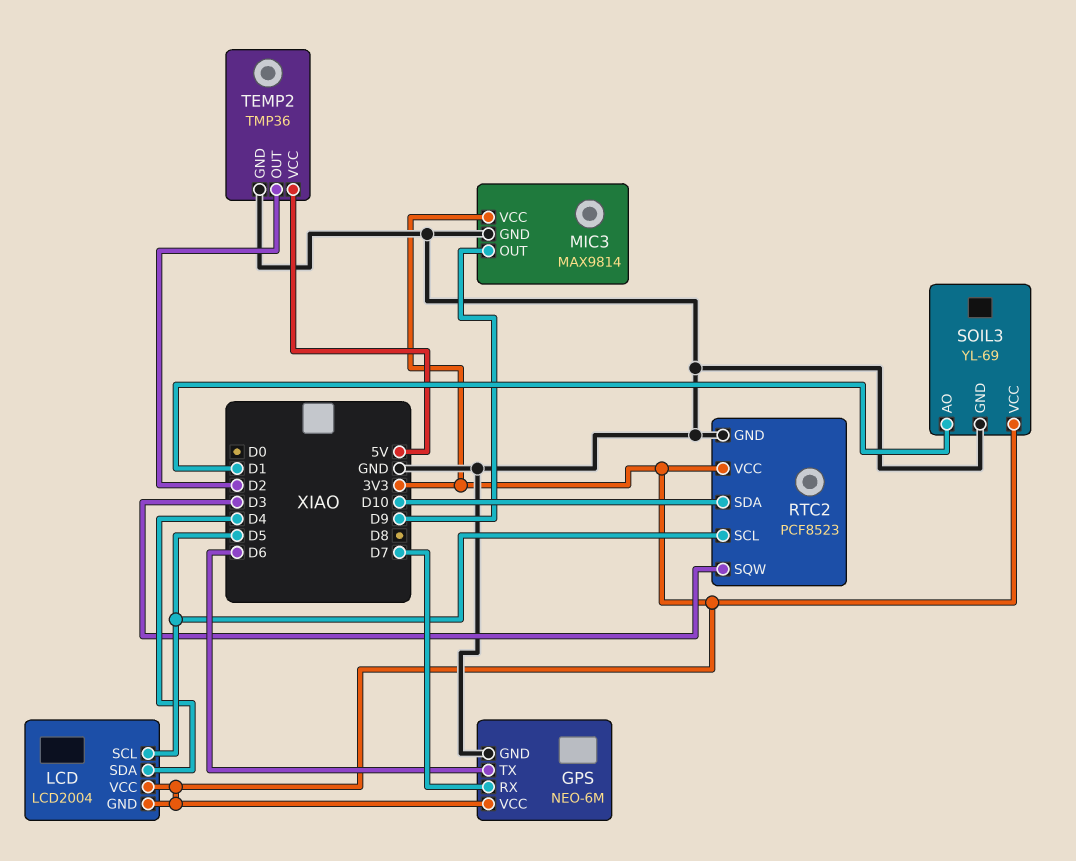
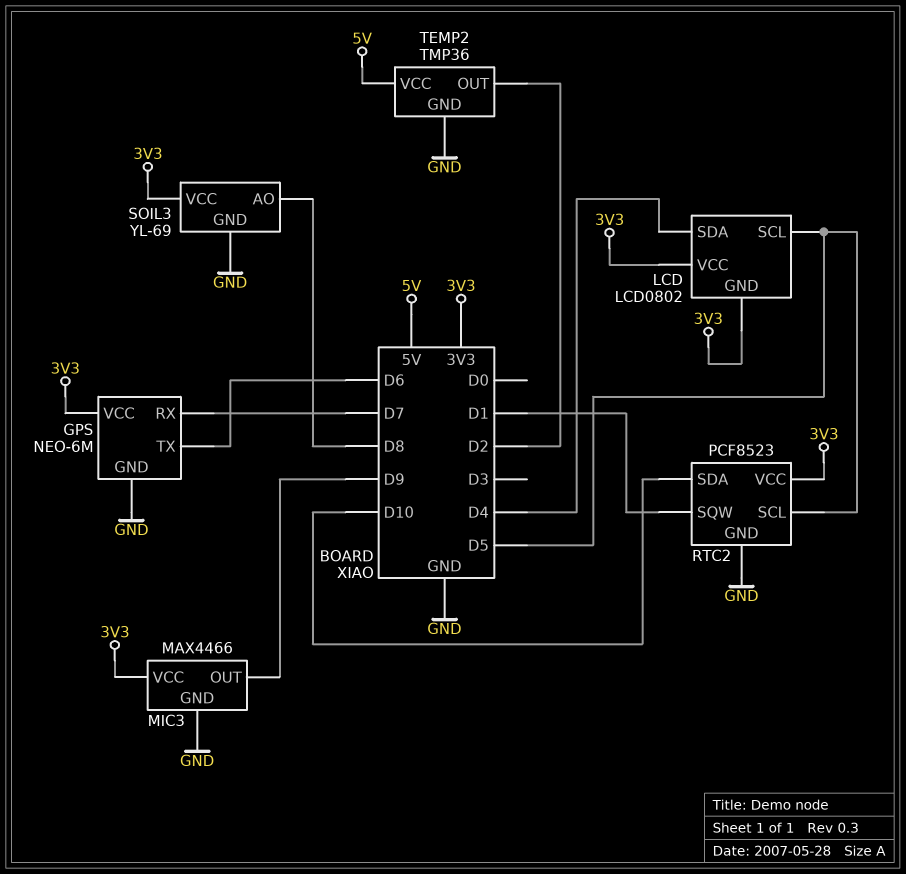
LCD: LCD2004 -> LCD0802
MIC3: MAX9814 -> MAX4466
RTC2 pin SQW: D3 -> D1
SOIL3 pin AO: D1 -> D8

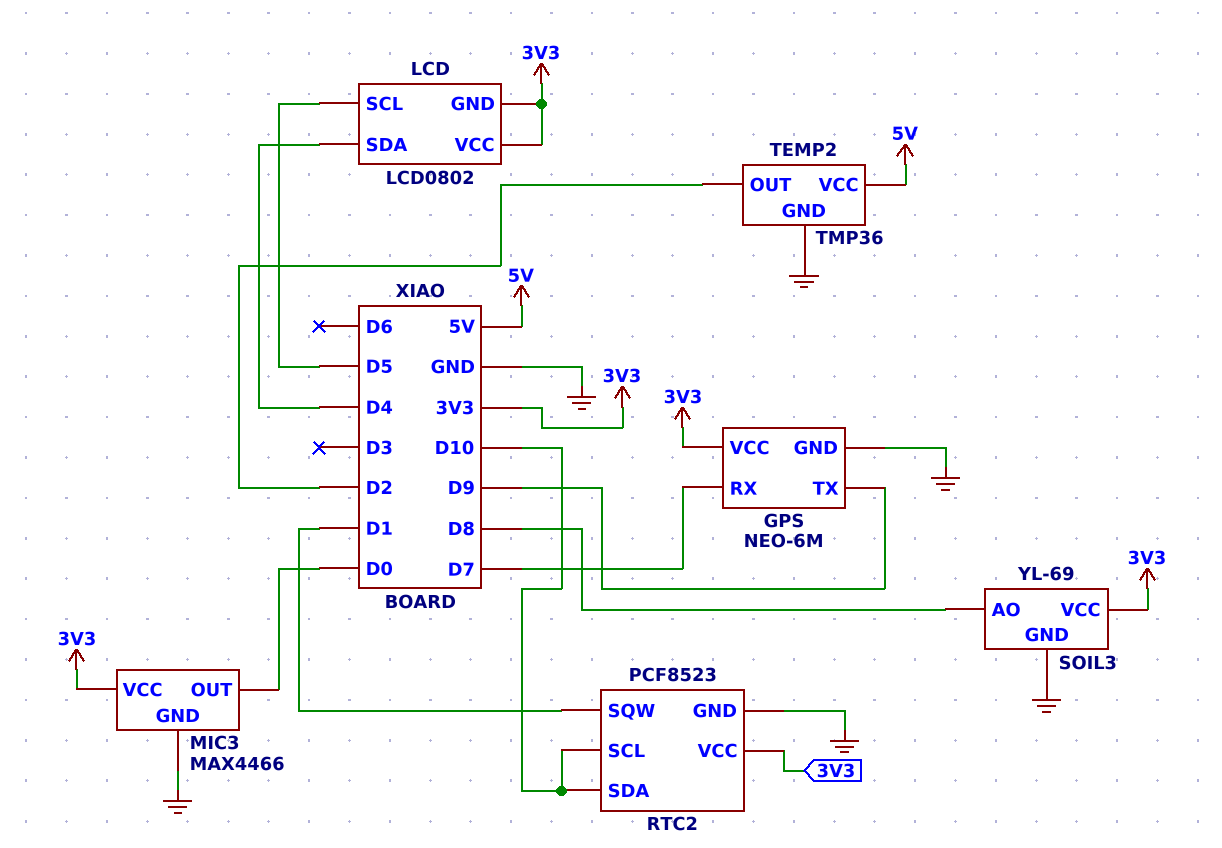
GPS pin TX: D6 -> D9
MIC3 pin OUT: D9 -> D0
RTC2 pin SCL: D5 -> D10

